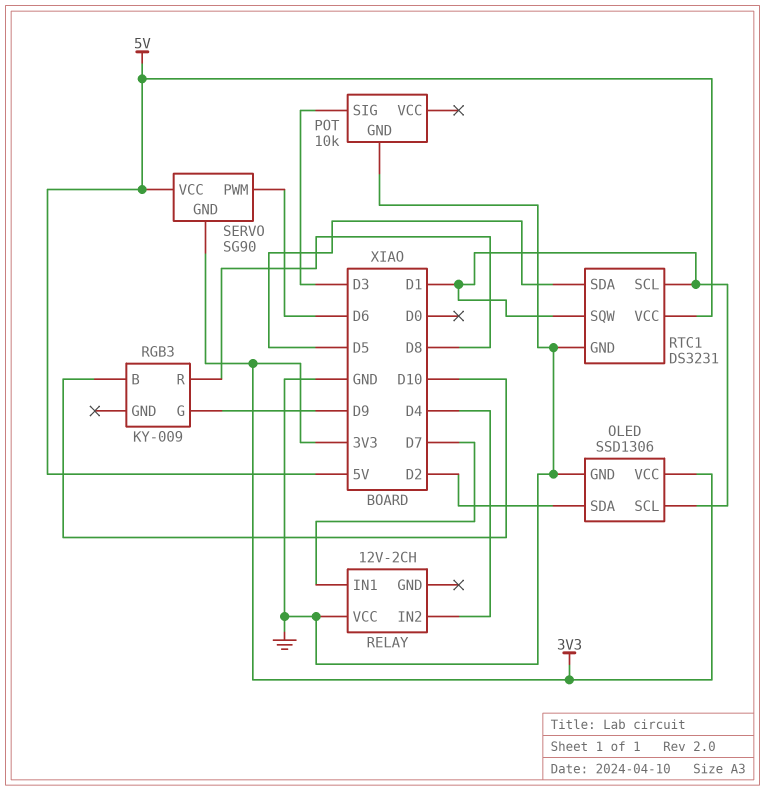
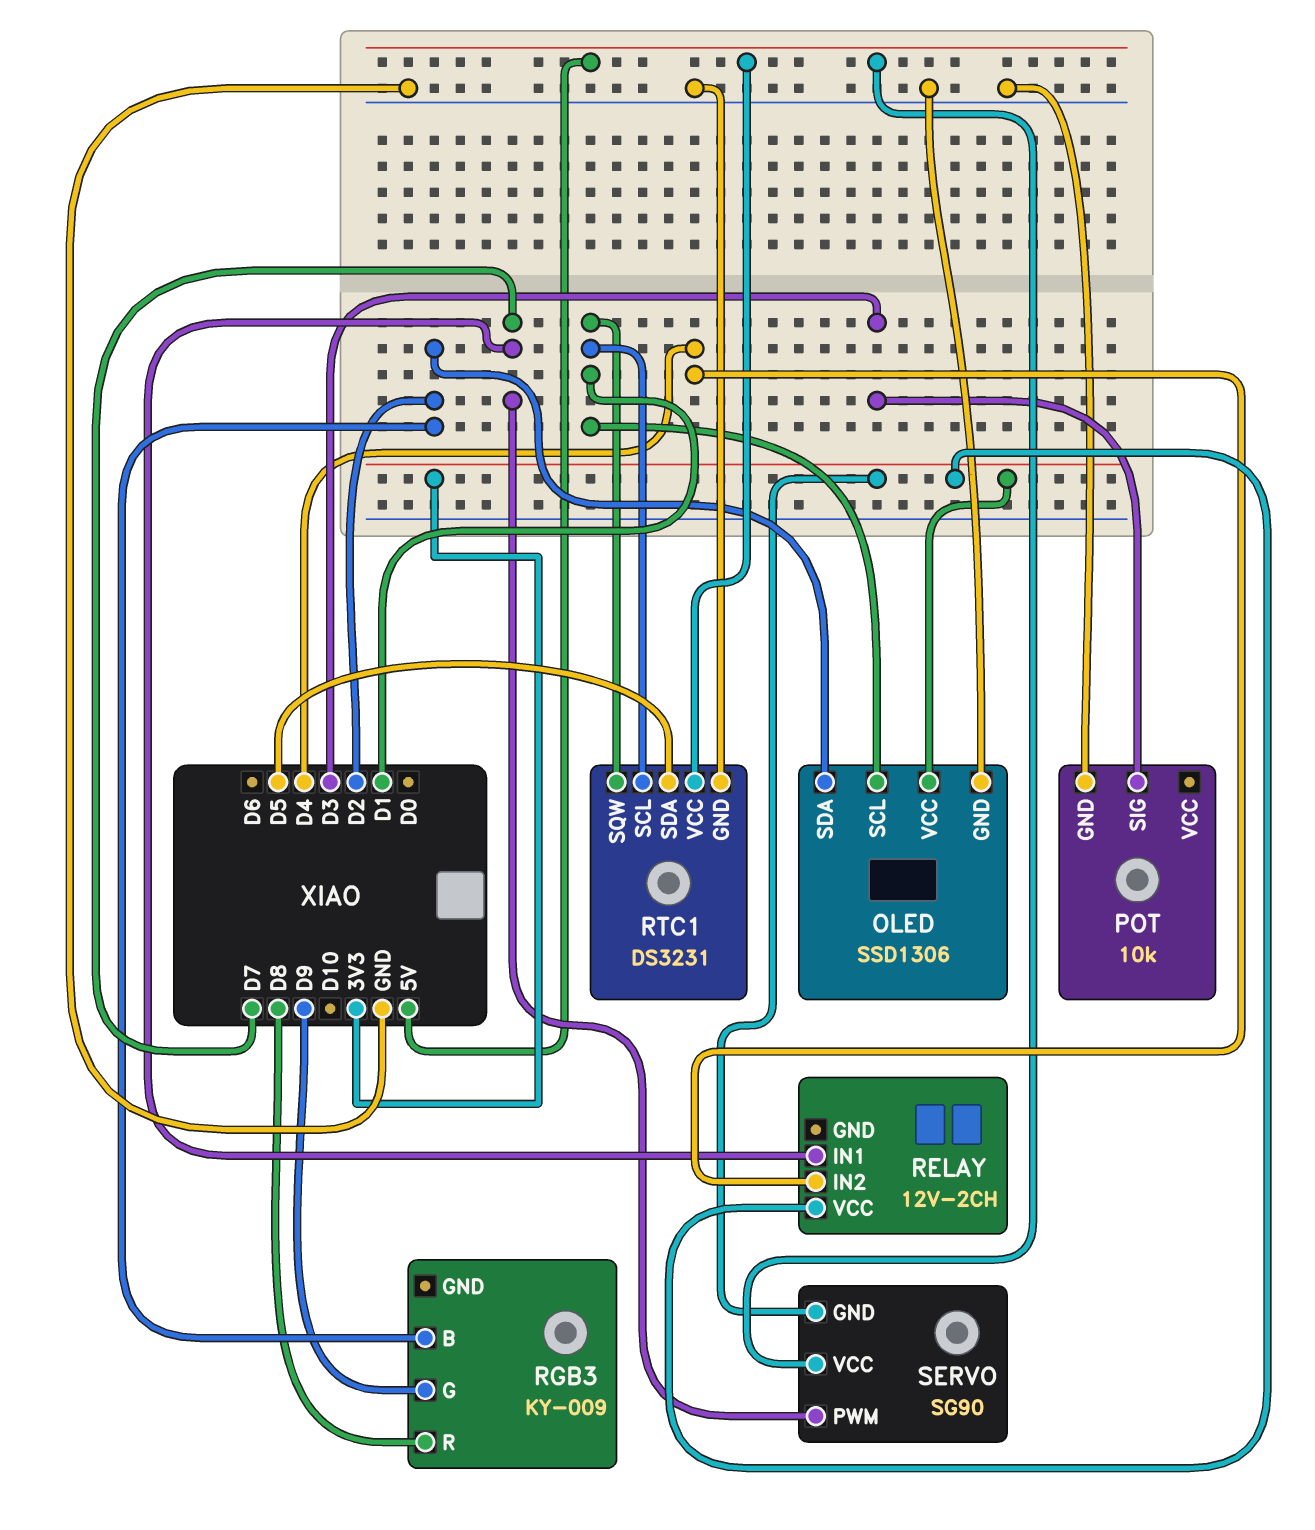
RELAY pin VCC: GND -> 3V3
RGB3 pin B: D10 -> D2
SERVO pin PWM: D6 -> D7

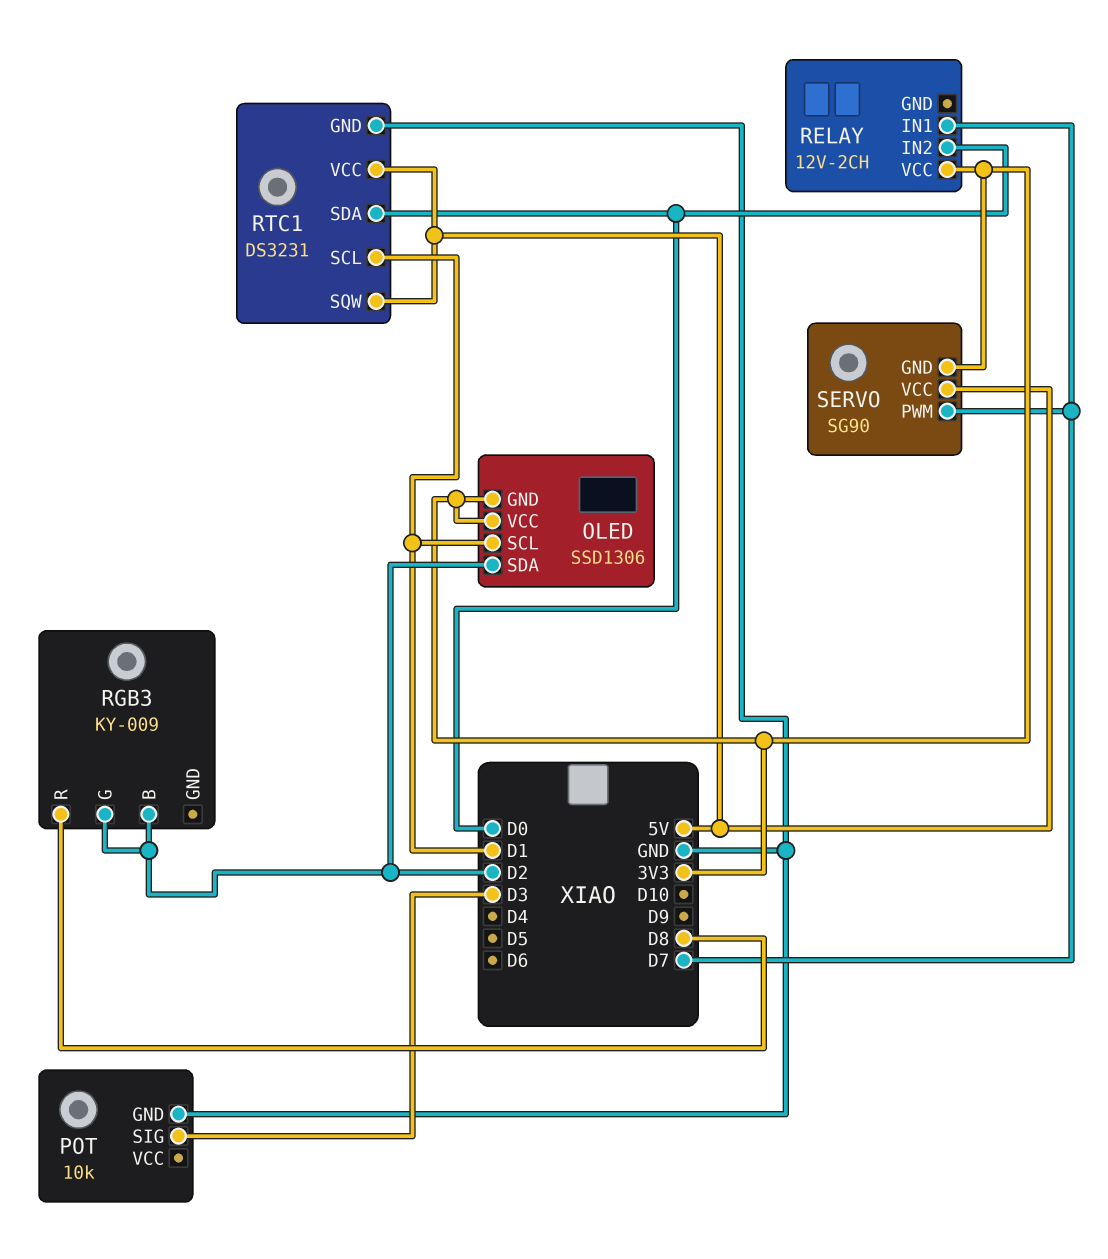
OLED pin GND: GND -> 3V3
RELAY pin IN2: D4 -> D0
RGB3 pin G: D9 -> D2
RTC1 pin SDA: D5 -> D0
RTC1 pin SQW: D1 -> 5V

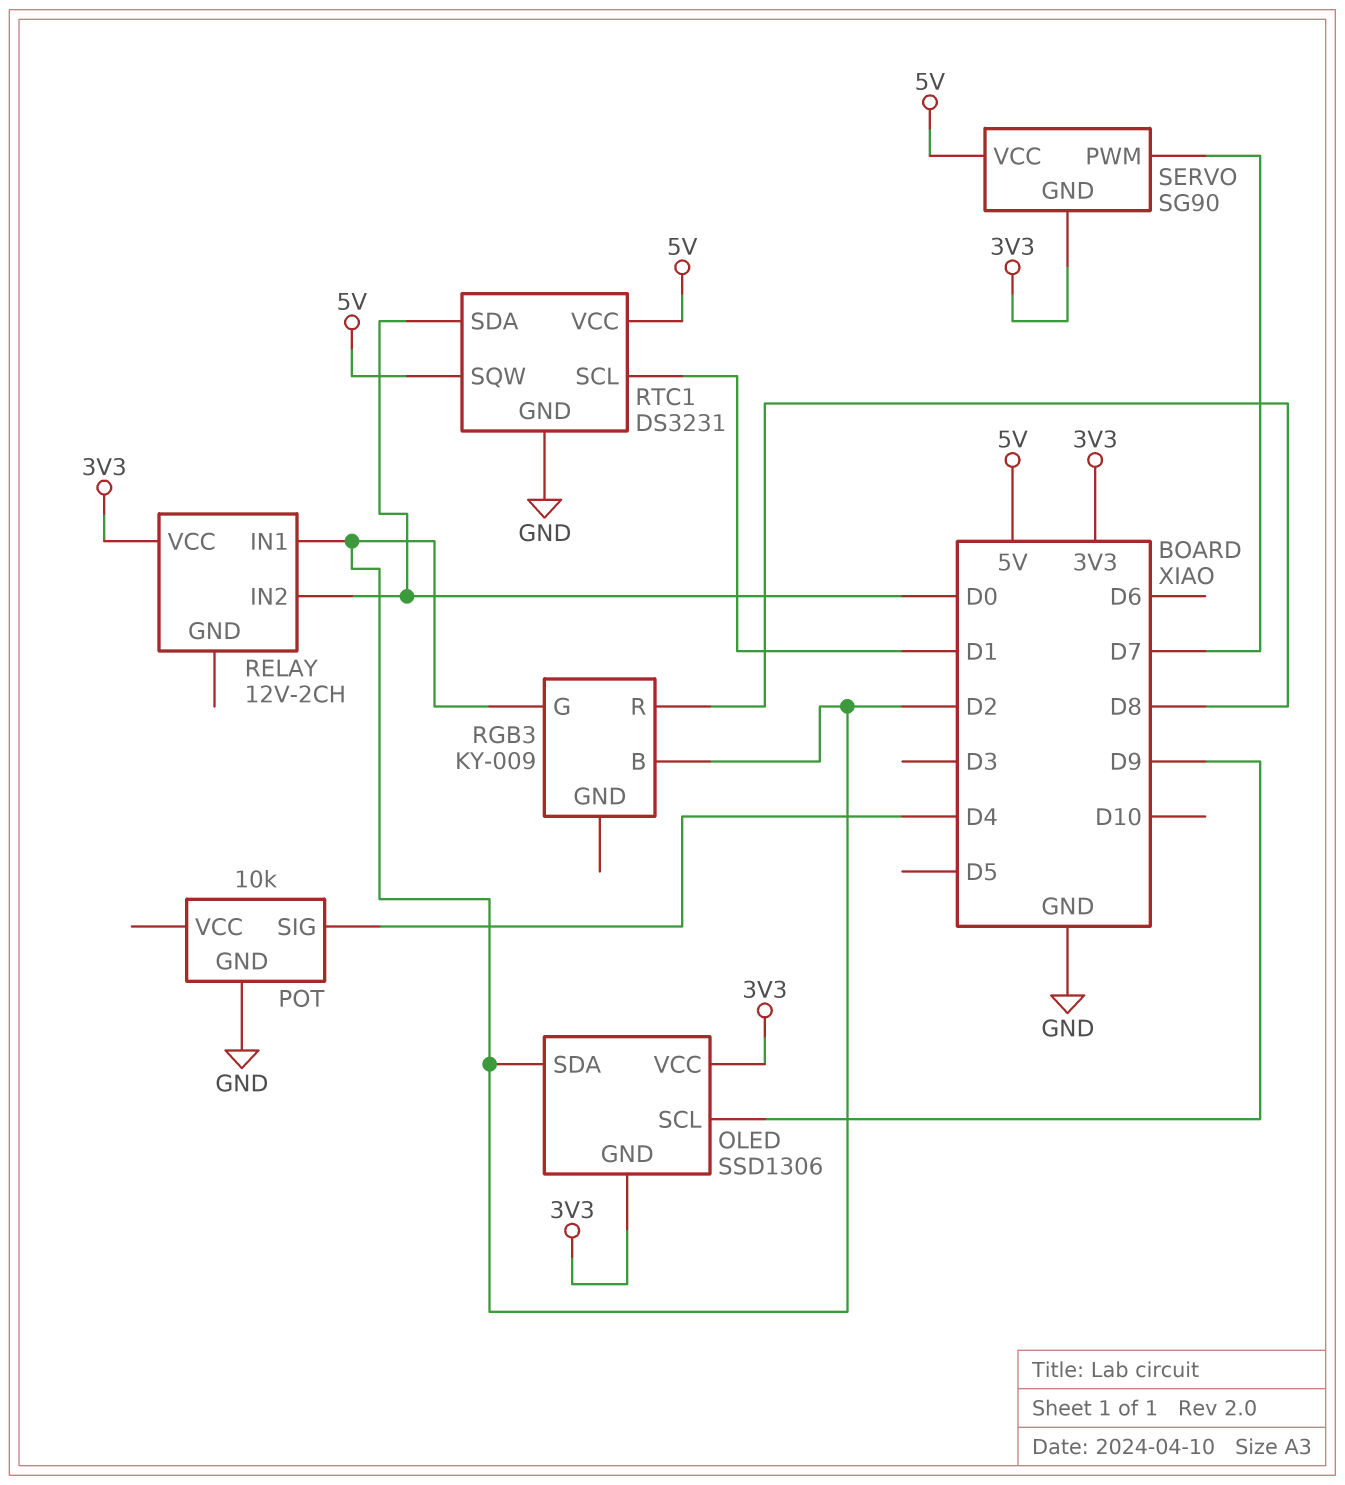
OLED pin SCL: D1 -> D9
POT pin SIG: D3 -> D4
RELAY pin IN1: D7 -> D2

